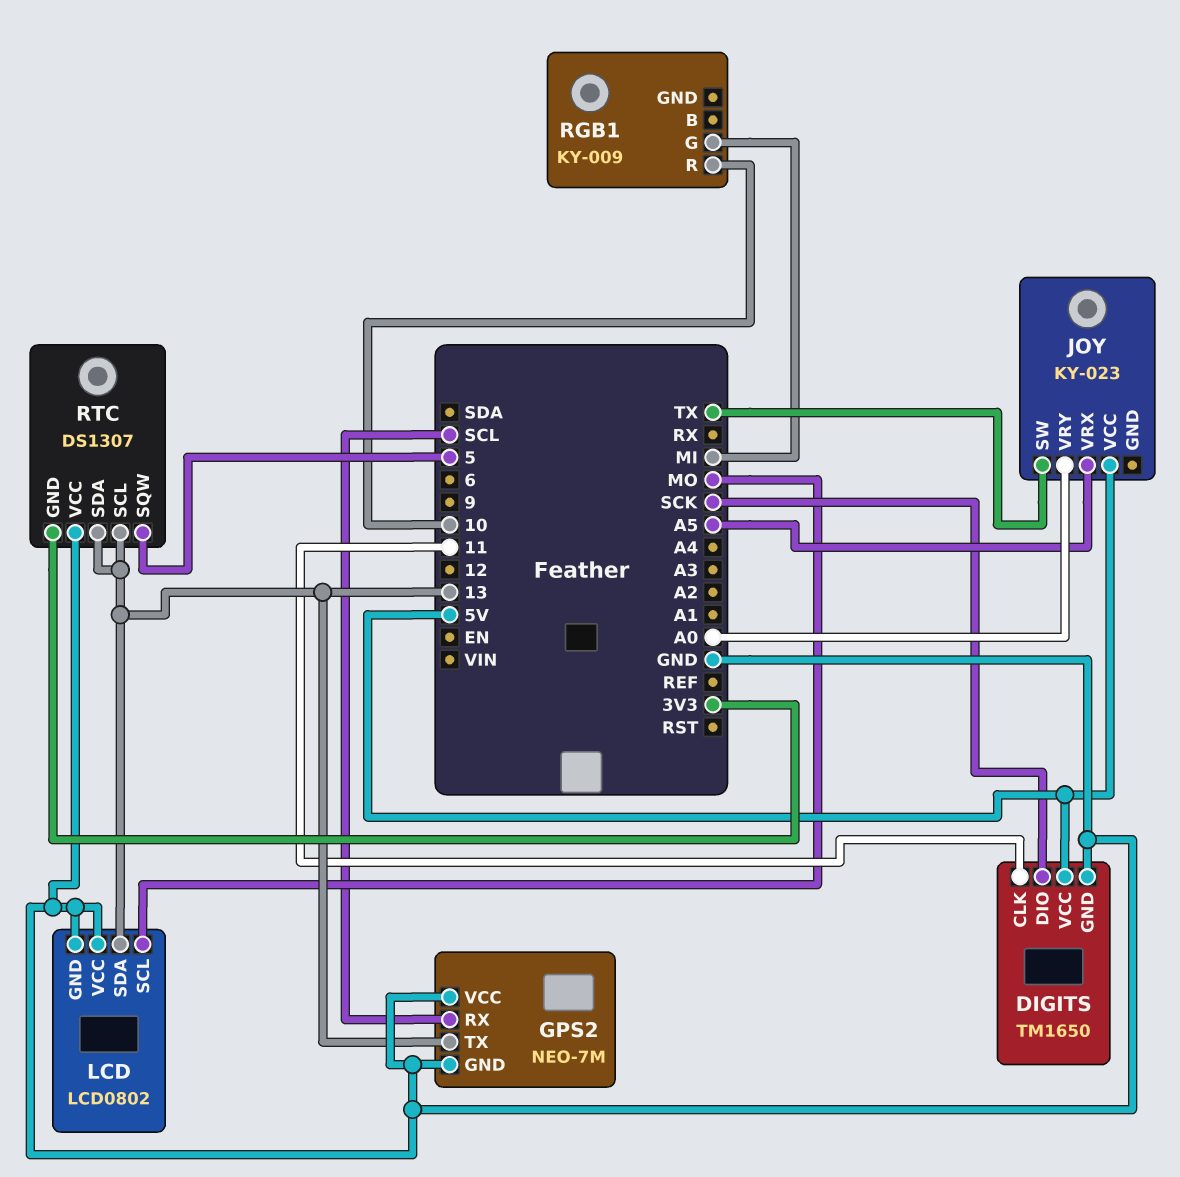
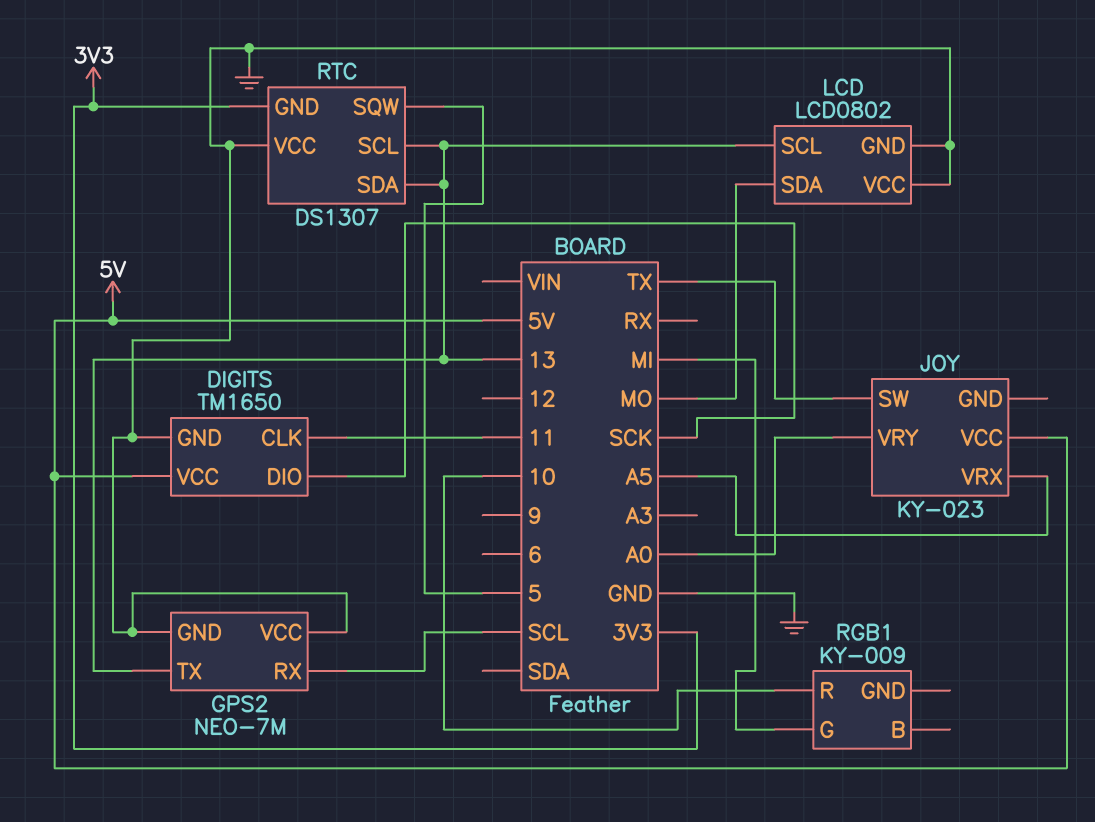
LCD pin SCL: MO -> 13
LCD pin SDA: 13 -> MO

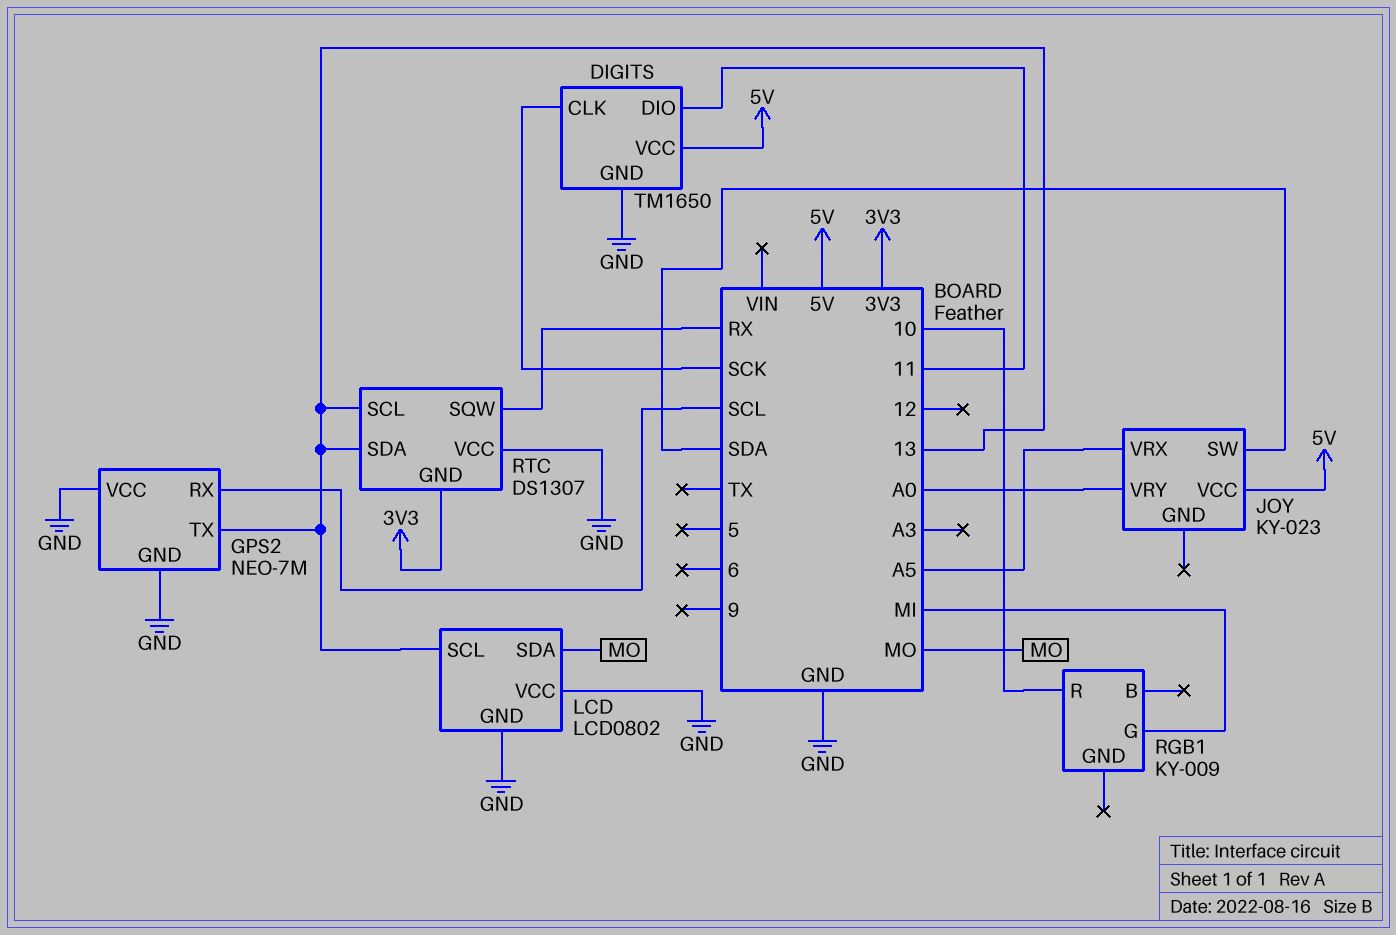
DIGITS pin CLK: 11 -> SCK
DIGITS pin DIO: SCK -> 11
JOY pin SW: TX -> SDA
RTC pin SQW: 5 -> RX

